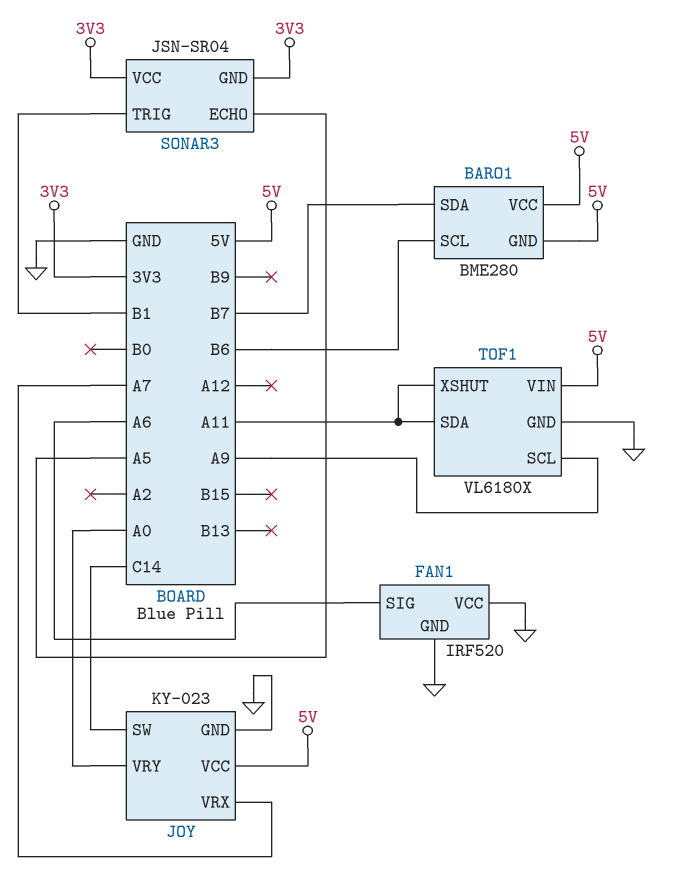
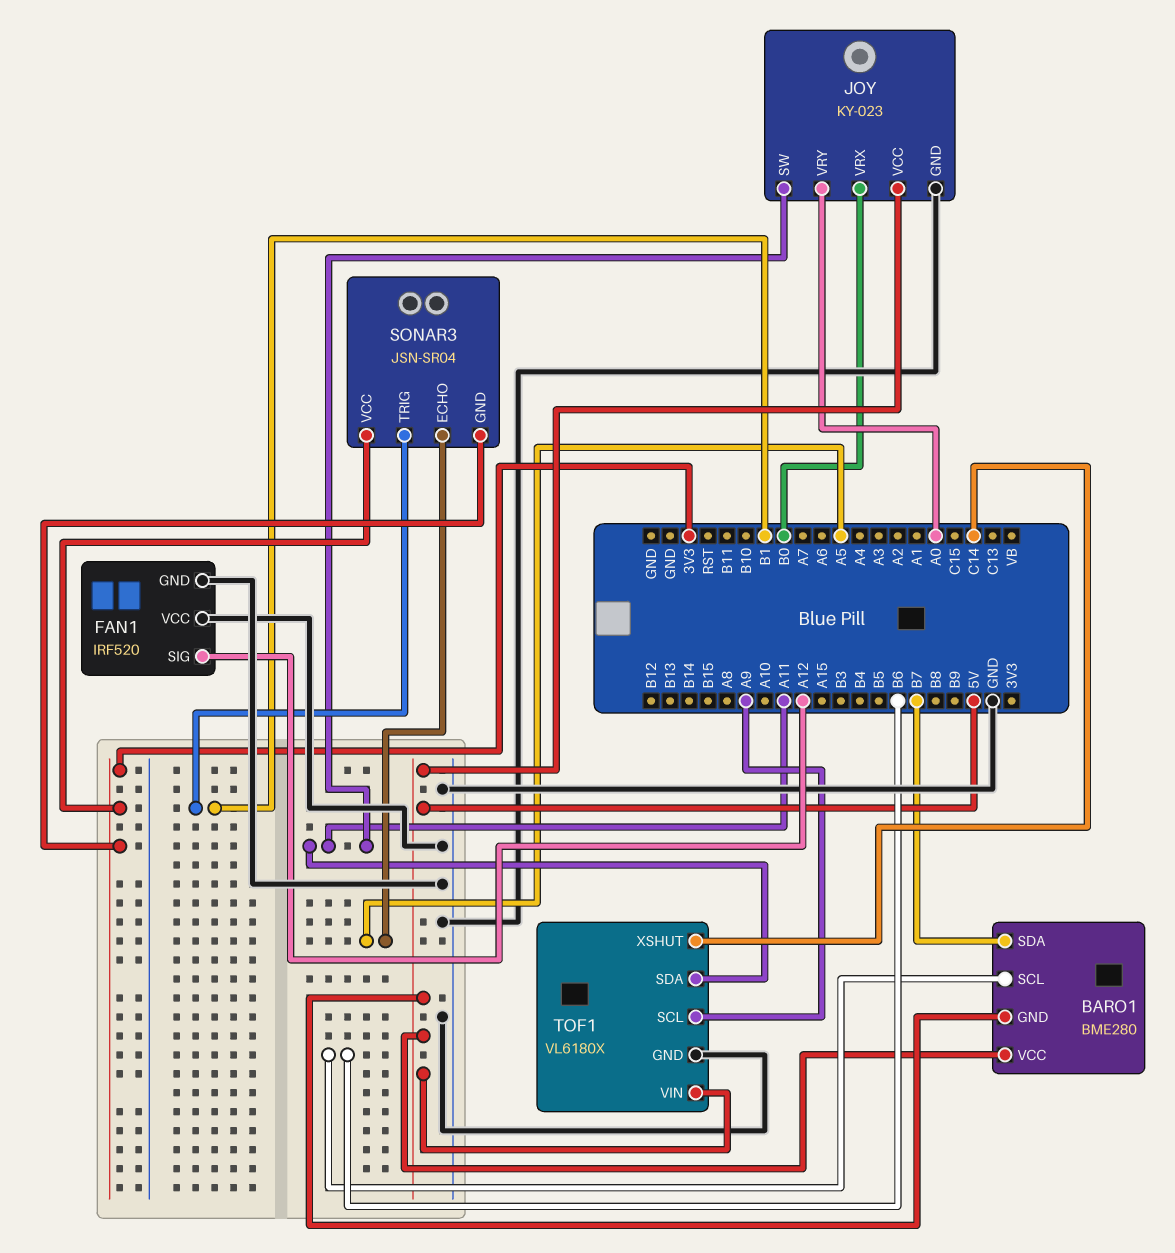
FAN1 pin SIG: A6 -> A12
JOY pin SW: C14 -> A11
JOY pin VRX: A7 -> B0
TOF1 pin XSHUT: A11 -> C14

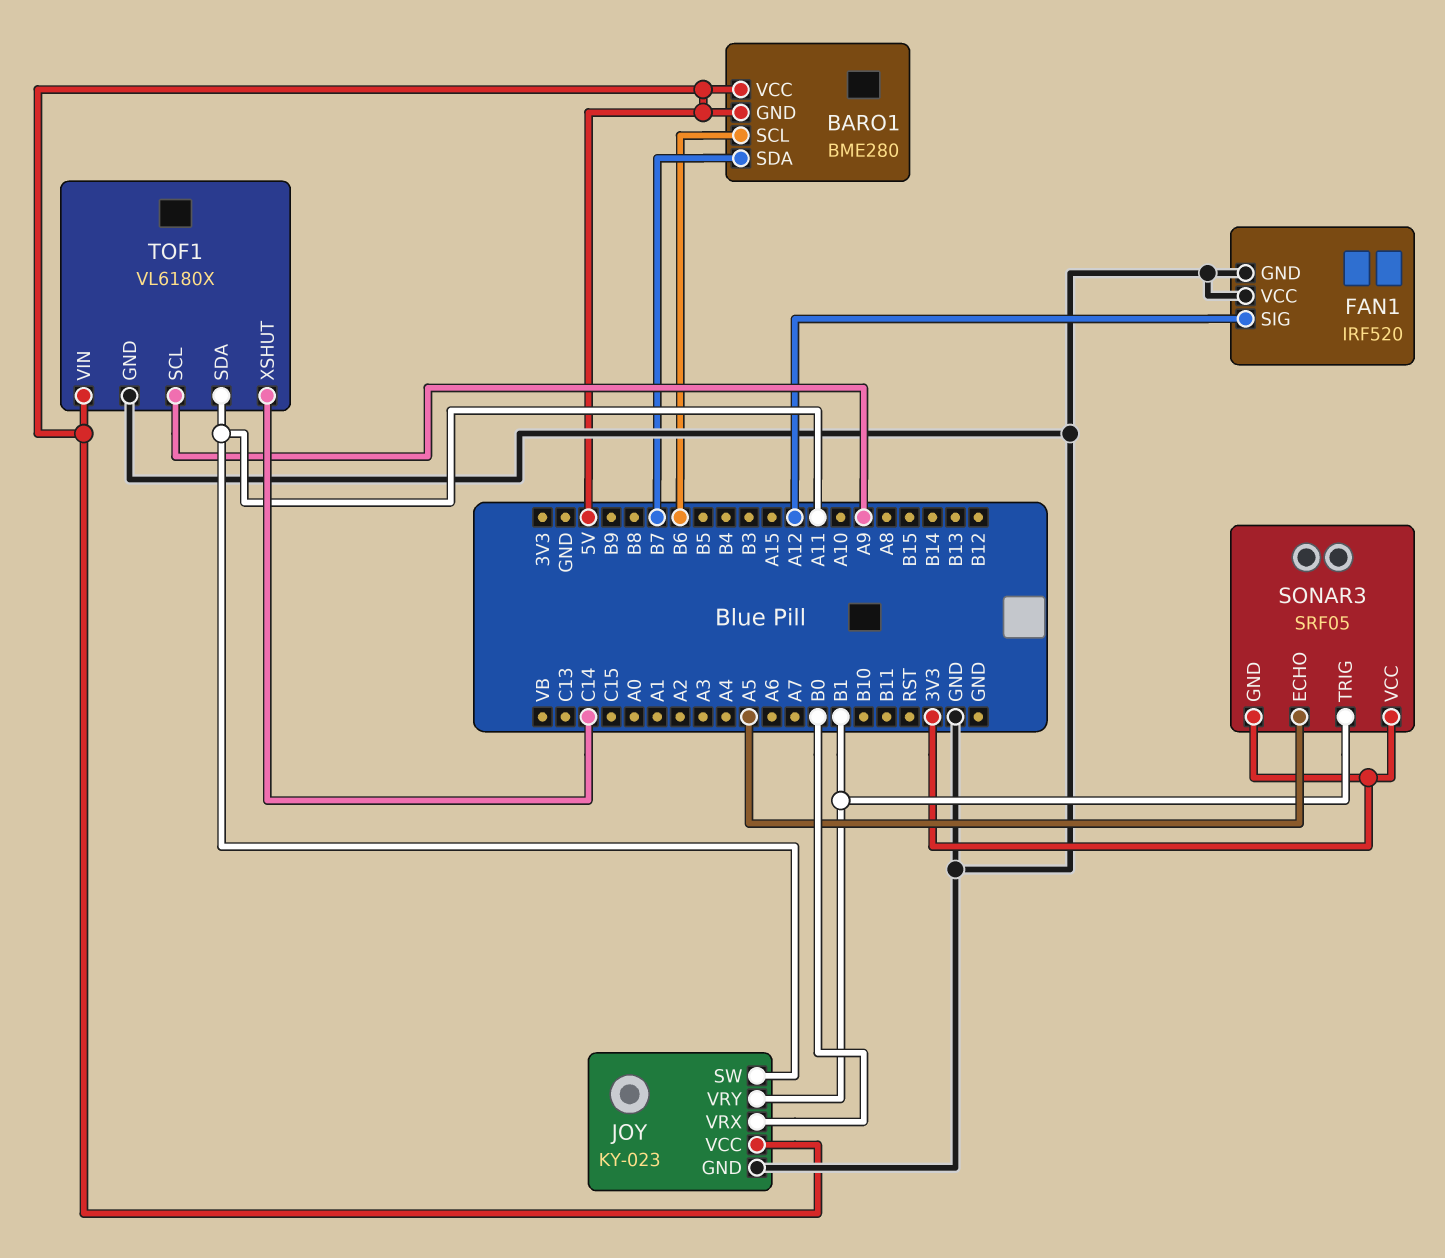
JOY pin VRY: A0 -> B1
SONAR3: JSN-SR04 -> SRF05

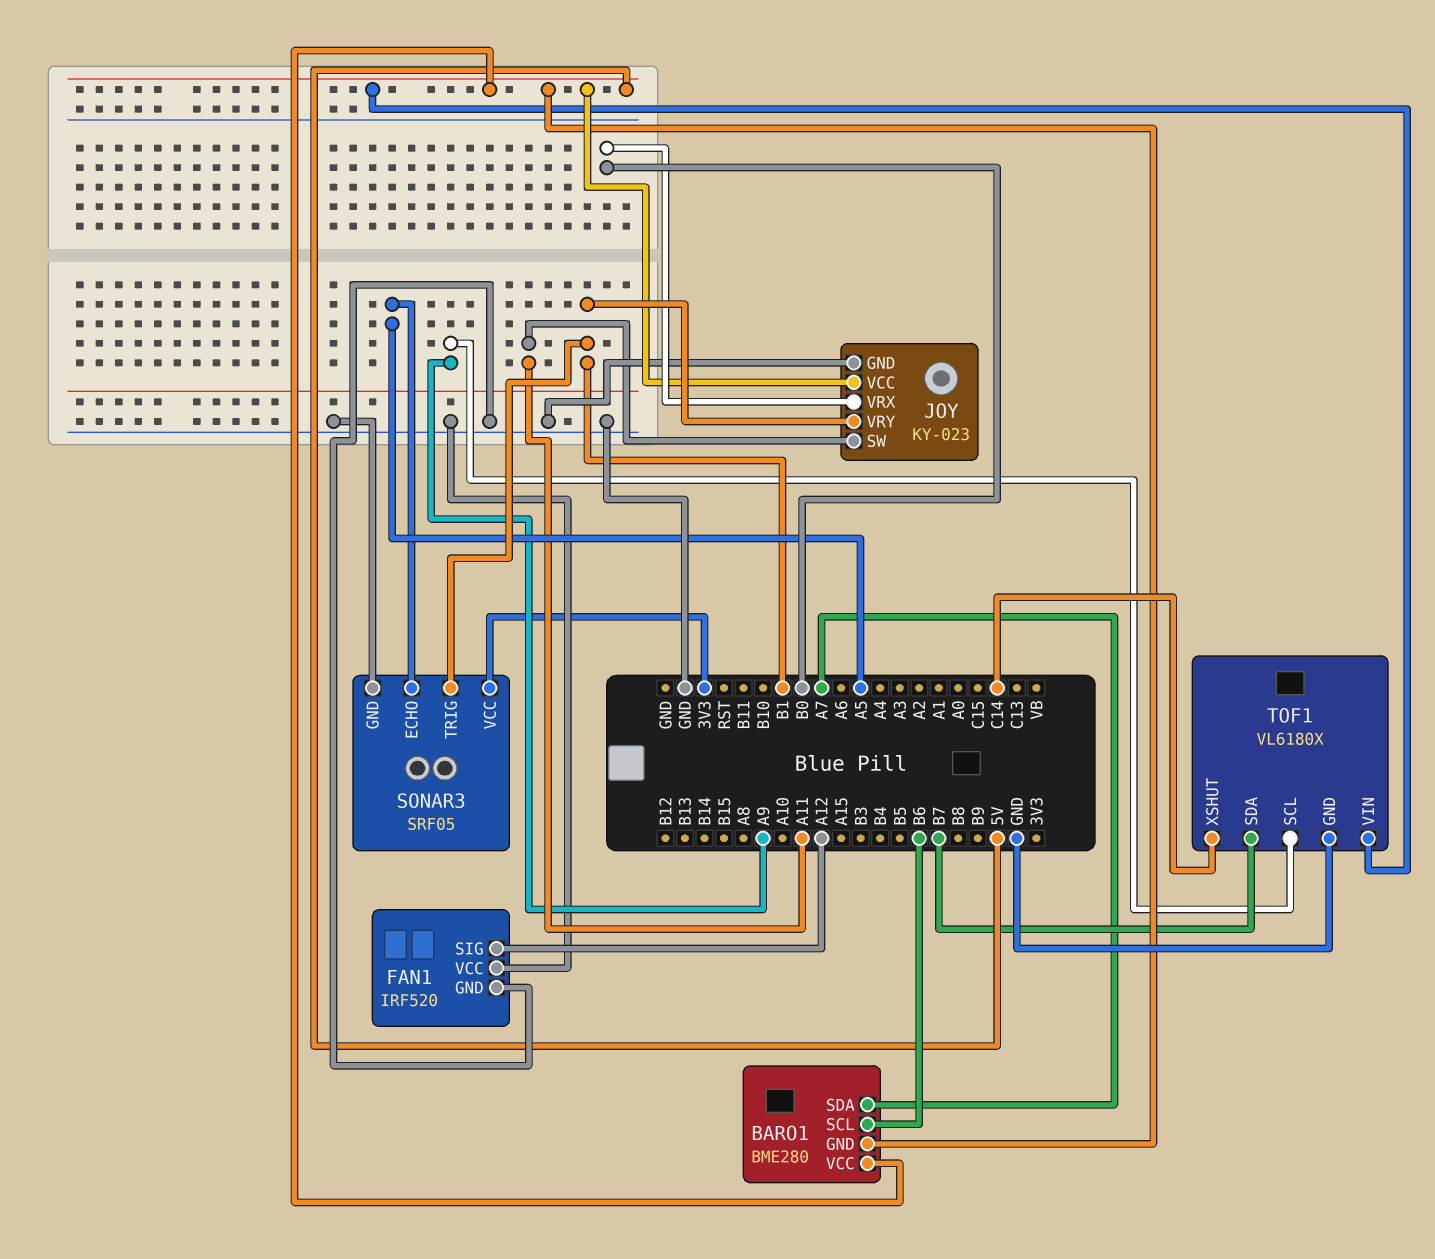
BARO1 pin SDA: B7 -> A7
SONAR3 pin GND: 3V3 -> GND
TOF1 pin SDA: A11 -> B7

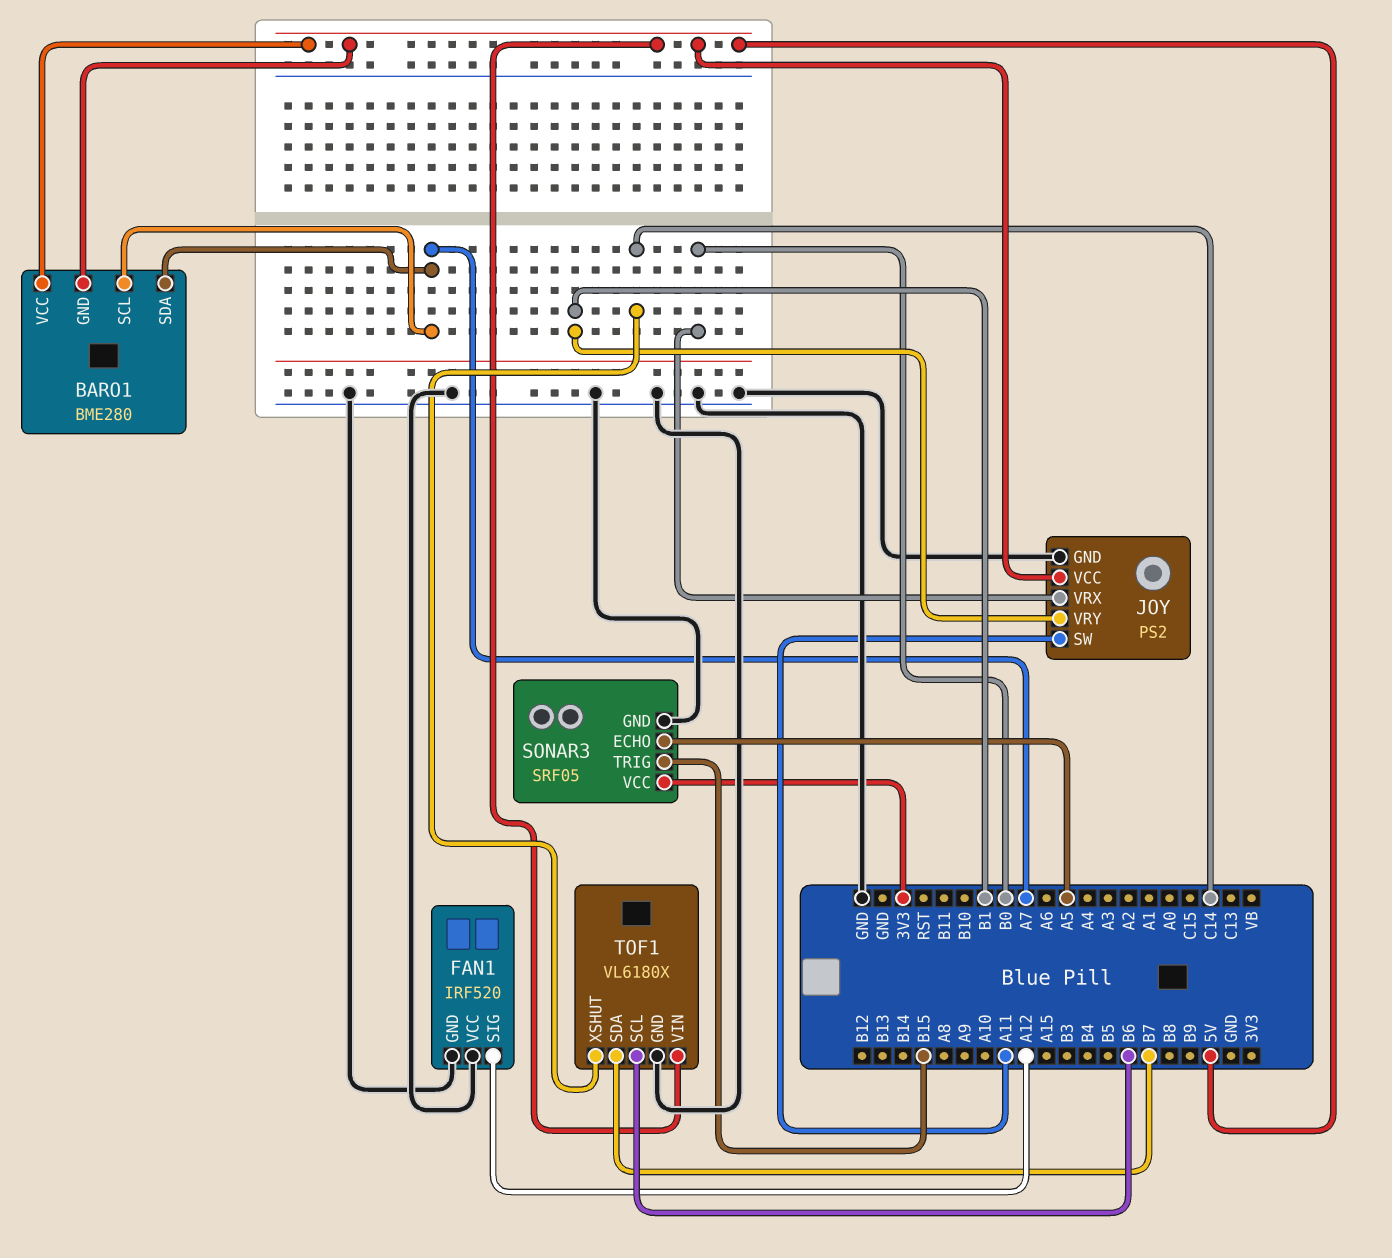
BARO1 pin SCL: B6 -> A7
JOY: KY-023 -> PS2
SONAR3 pin TRIG: B1 -> B15
TOF1 pin SCL: A9 -> B6

